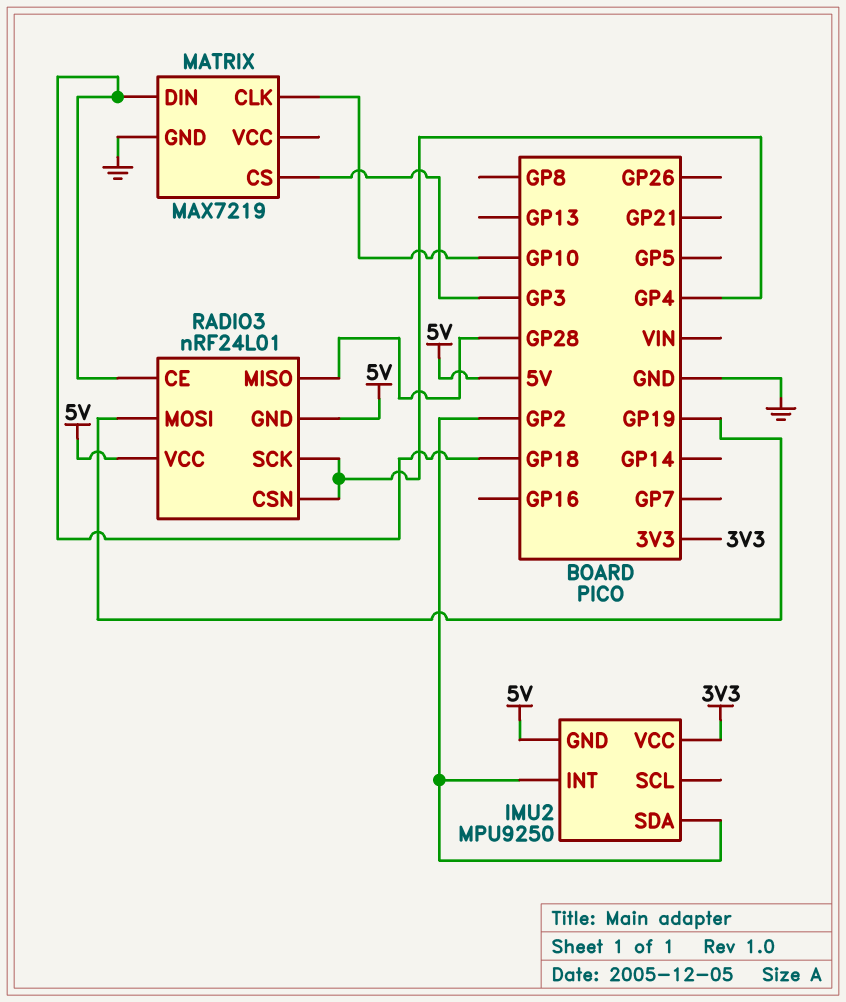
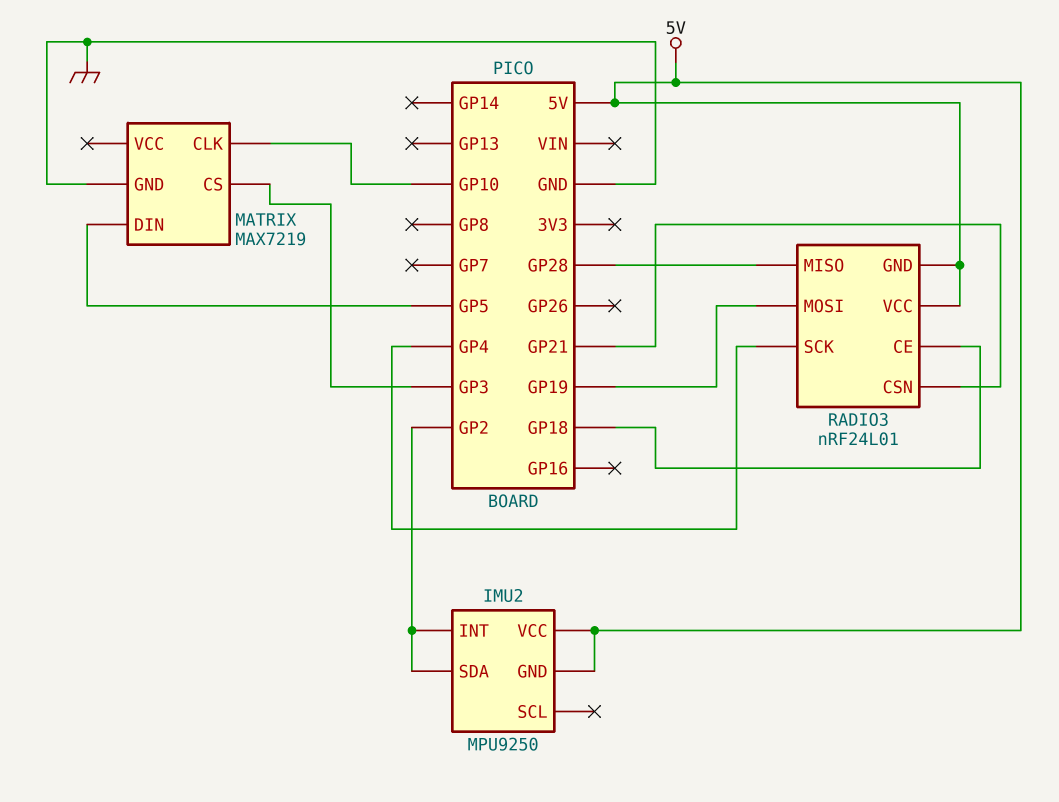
IMU2 pin VCC: 3V3 -> 5V
MATRIX pin DIN: GP18 -> GP5
RADIO3 pin CSN: GP4 -> GP21

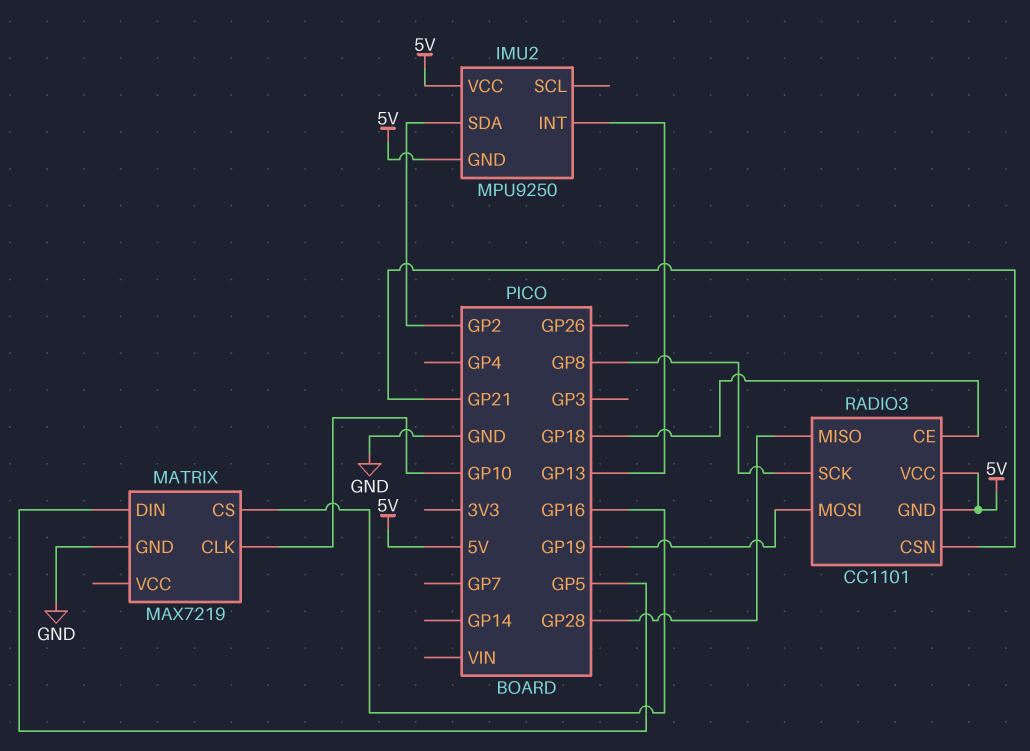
IMU2 pin INT: GP2 -> GP13
MATRIX pin CS: GP3 -> GP16
RADIO3: nRF24L01 -> CC1101
RADIO3 pin SCK: GP4 -> GP8

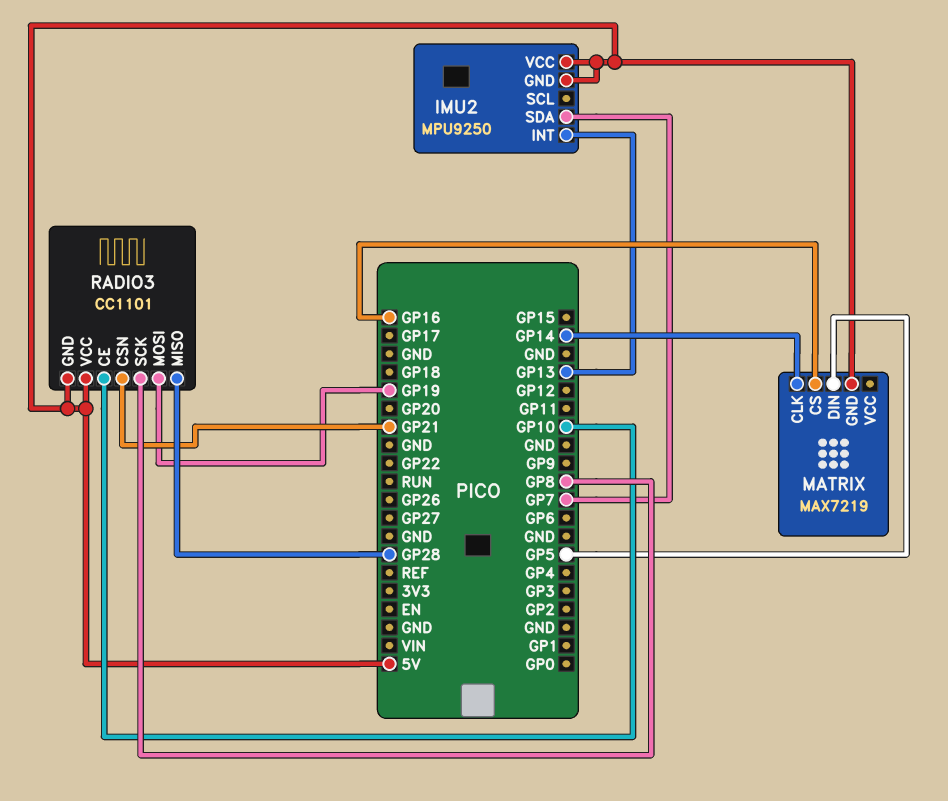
IMU2 pin SDA: GP2 -> GP7
MATRIX pin CLK: GP10 -> GP14
MATRIX pin GND: GND -> 5V
RADIO3 pin CE: GP18 -> GP10

